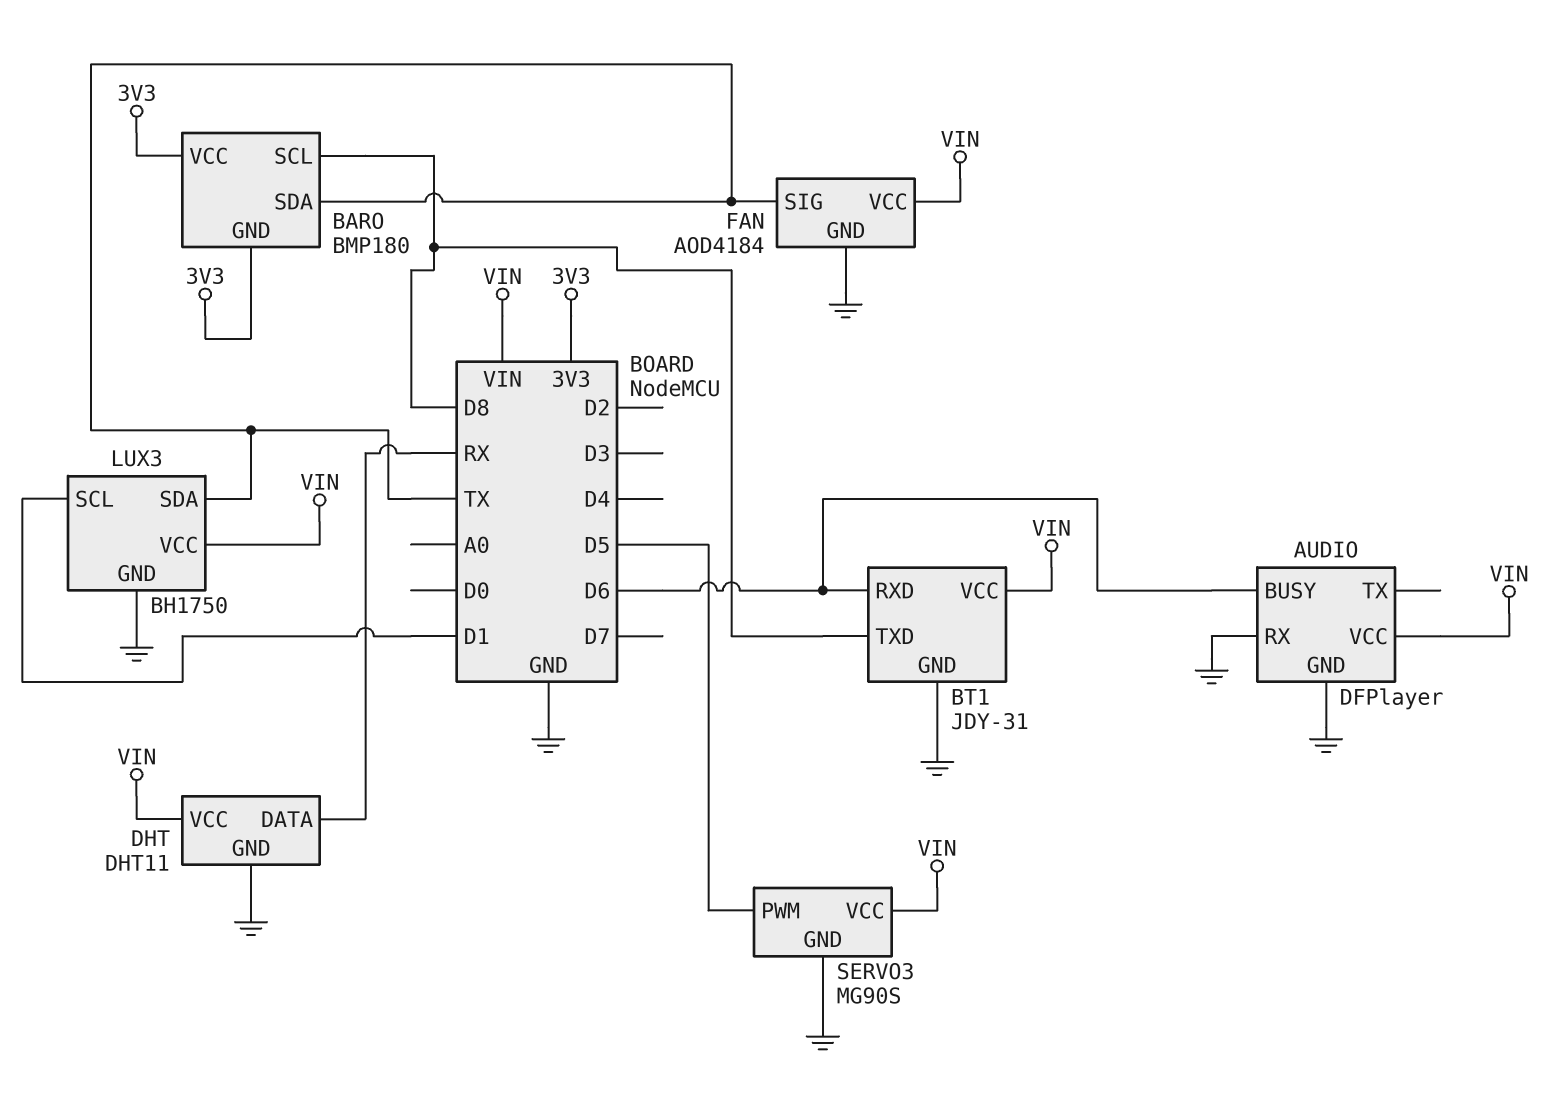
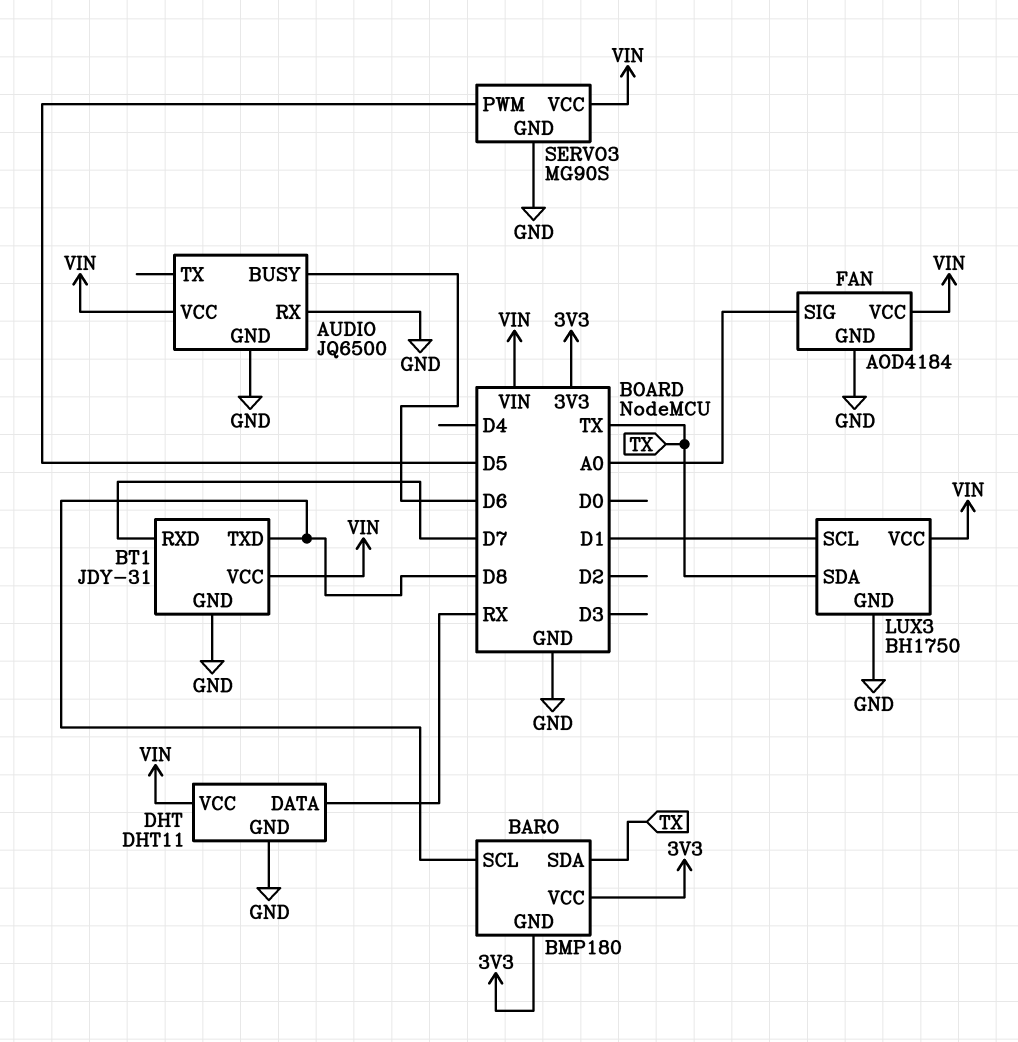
AUDIO: DFPlayer -> JQ6500
BT1 pin RXD: D6 -> D7
FAN pin SIG: TX -> A0

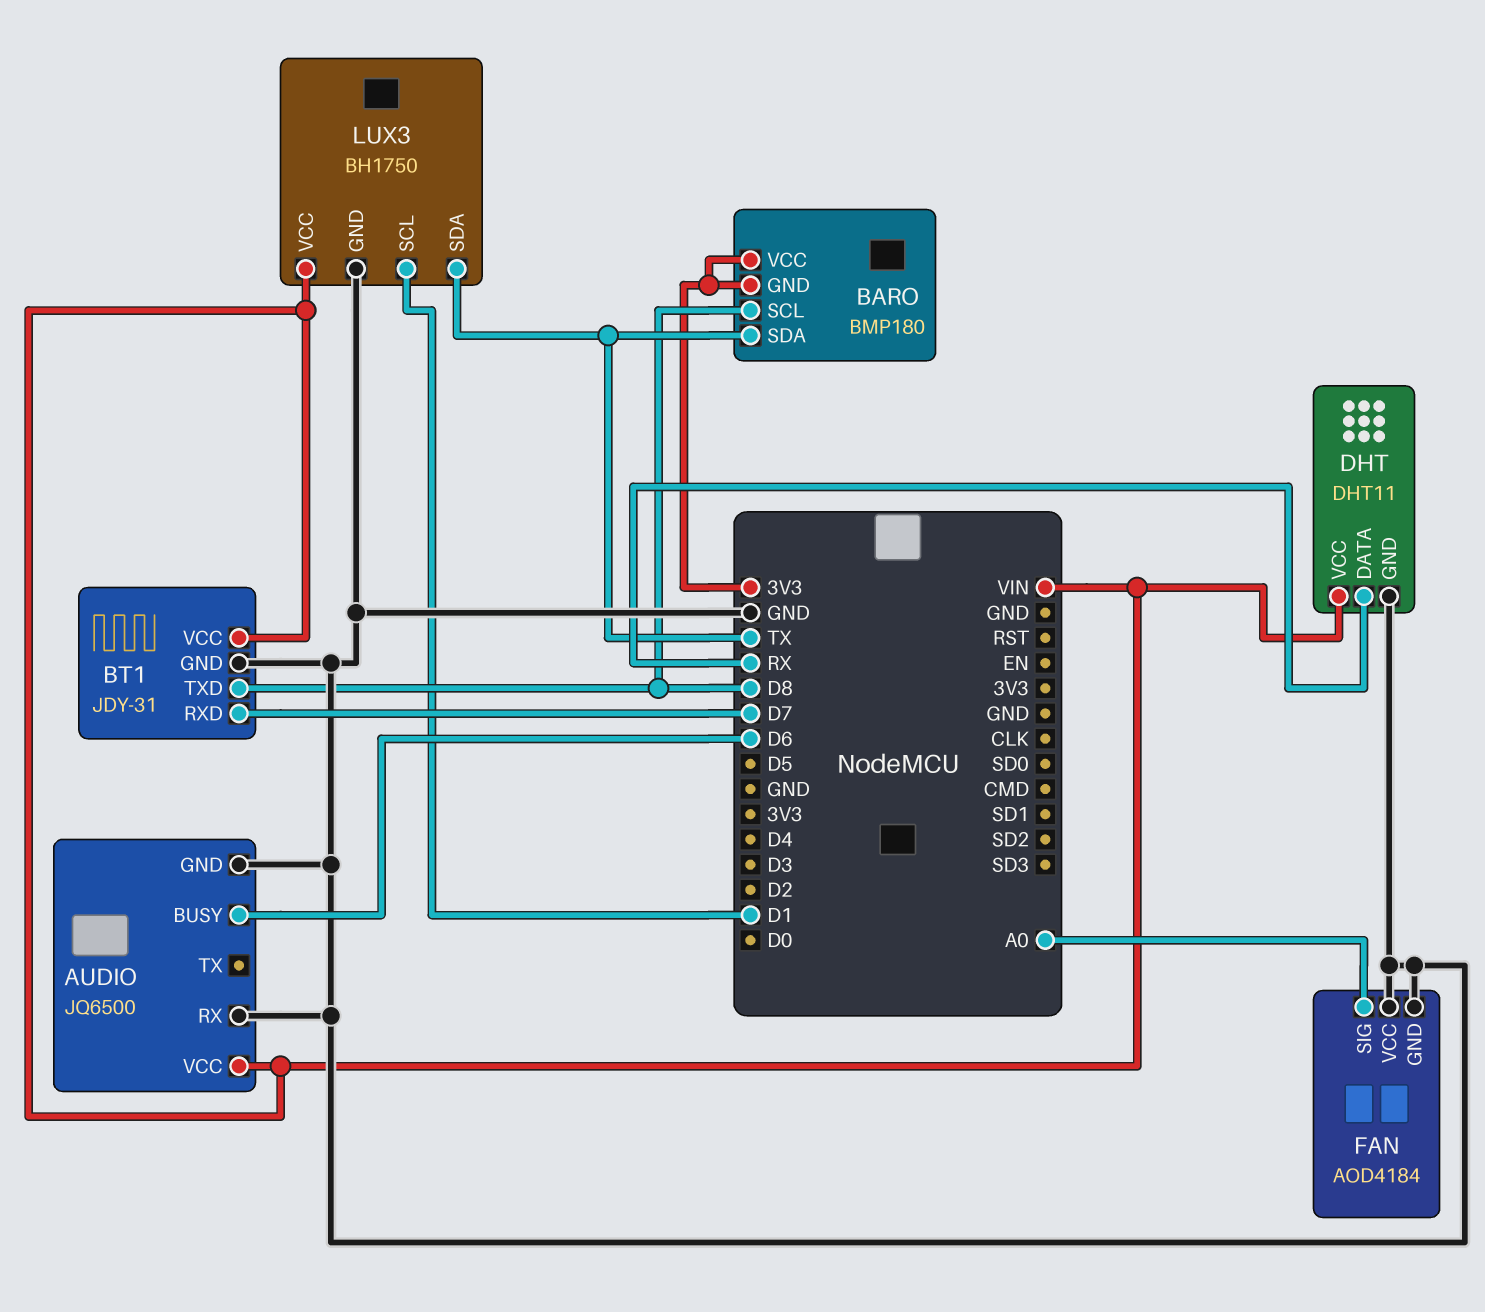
FAN pin VCC: VIN -> GND
SERVO3: MG90S -> none
SERVO3 pin GND: GND -> none
SERVO3 pin PWM: D5 -> none
SERVO3 pin VCC: VIN -> none

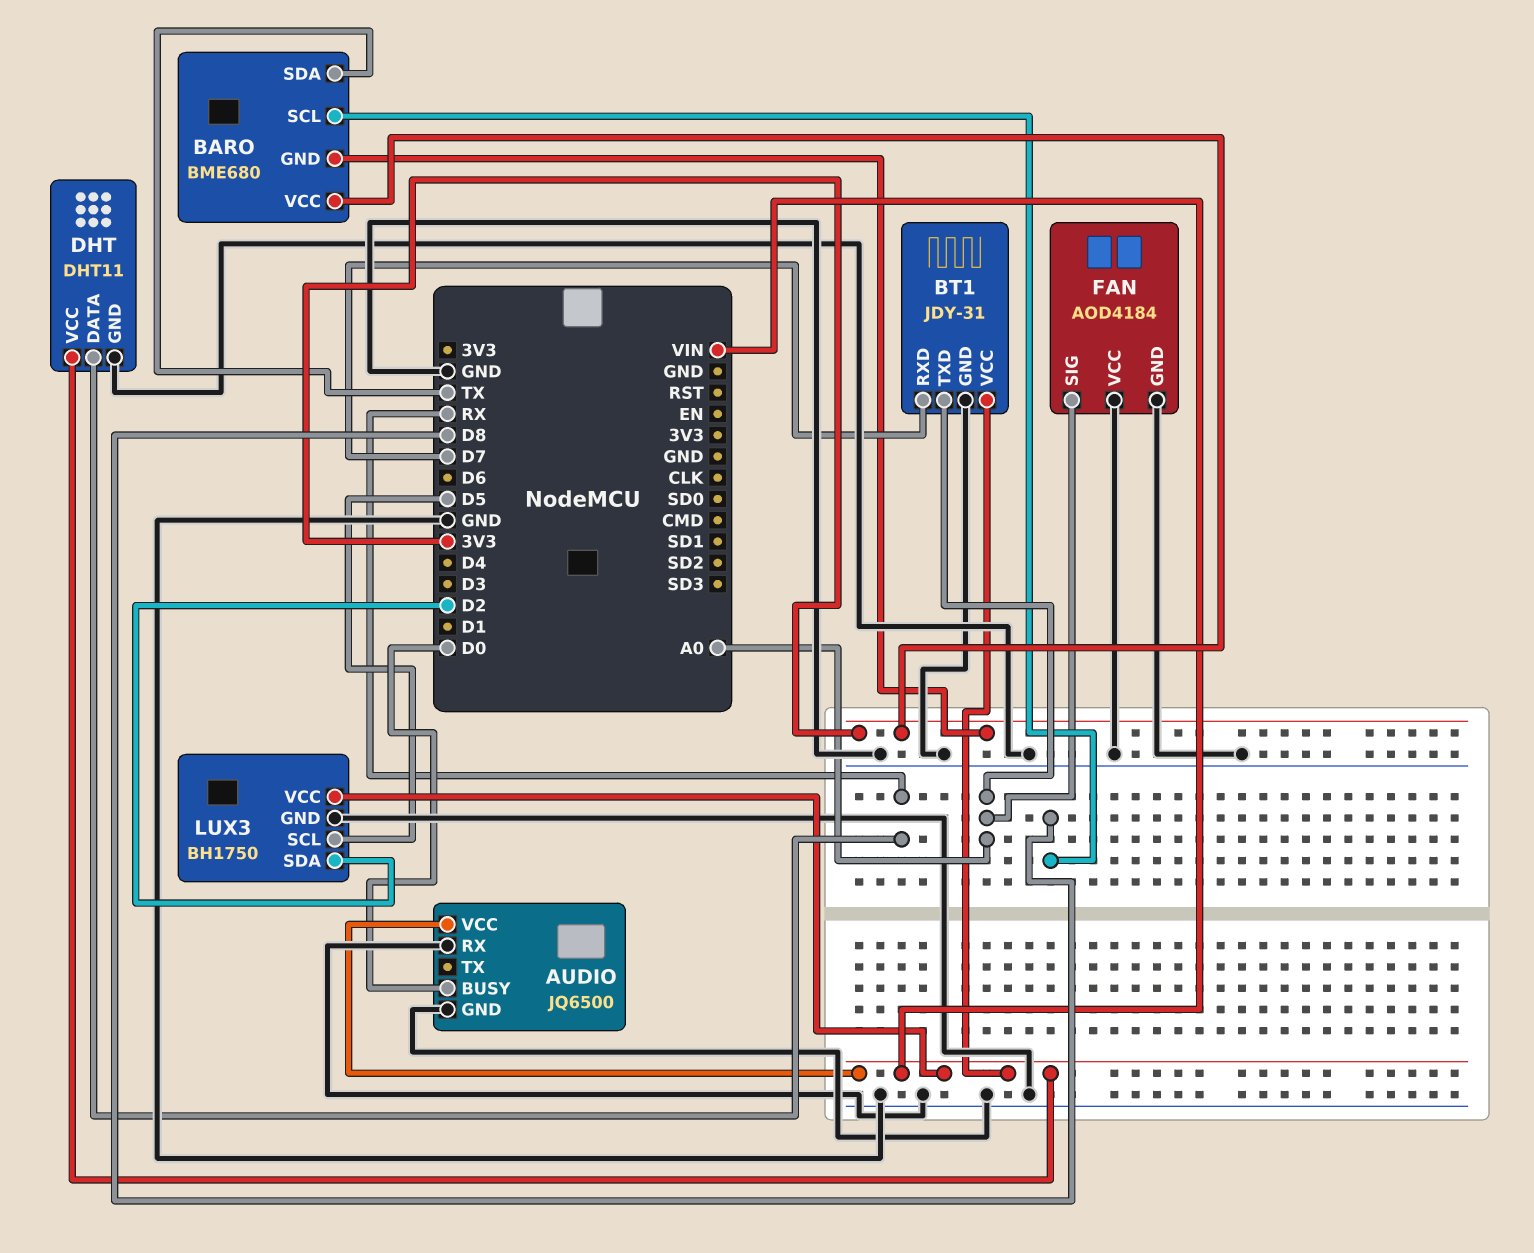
AUDIO pin BUSY: D6 -> D0
BARO: BMP180 -> BME680
BT1 pin TXD: D8 -> A0
LUX3 pin SCL: D1 -> D5
LUX3 pin SDA: TX -> D2

